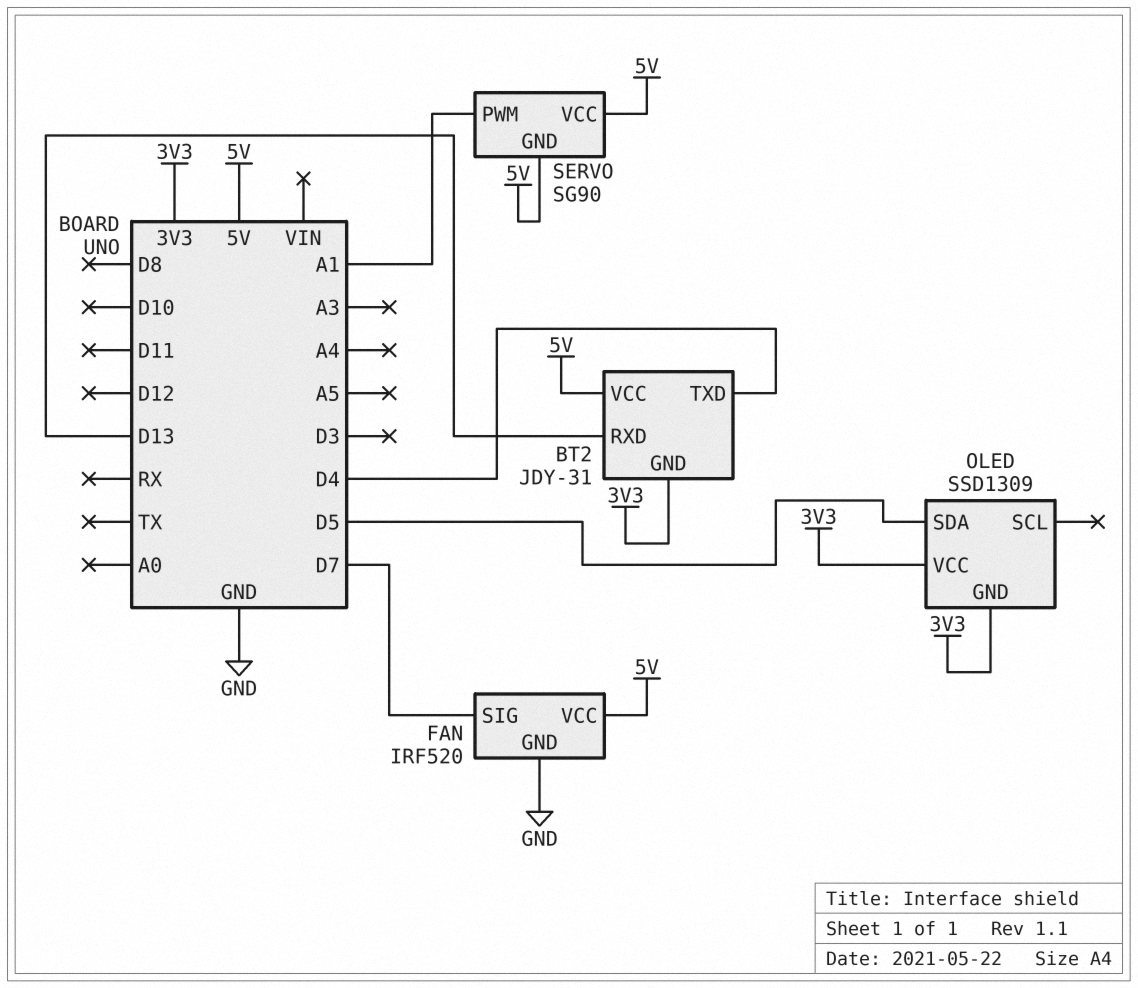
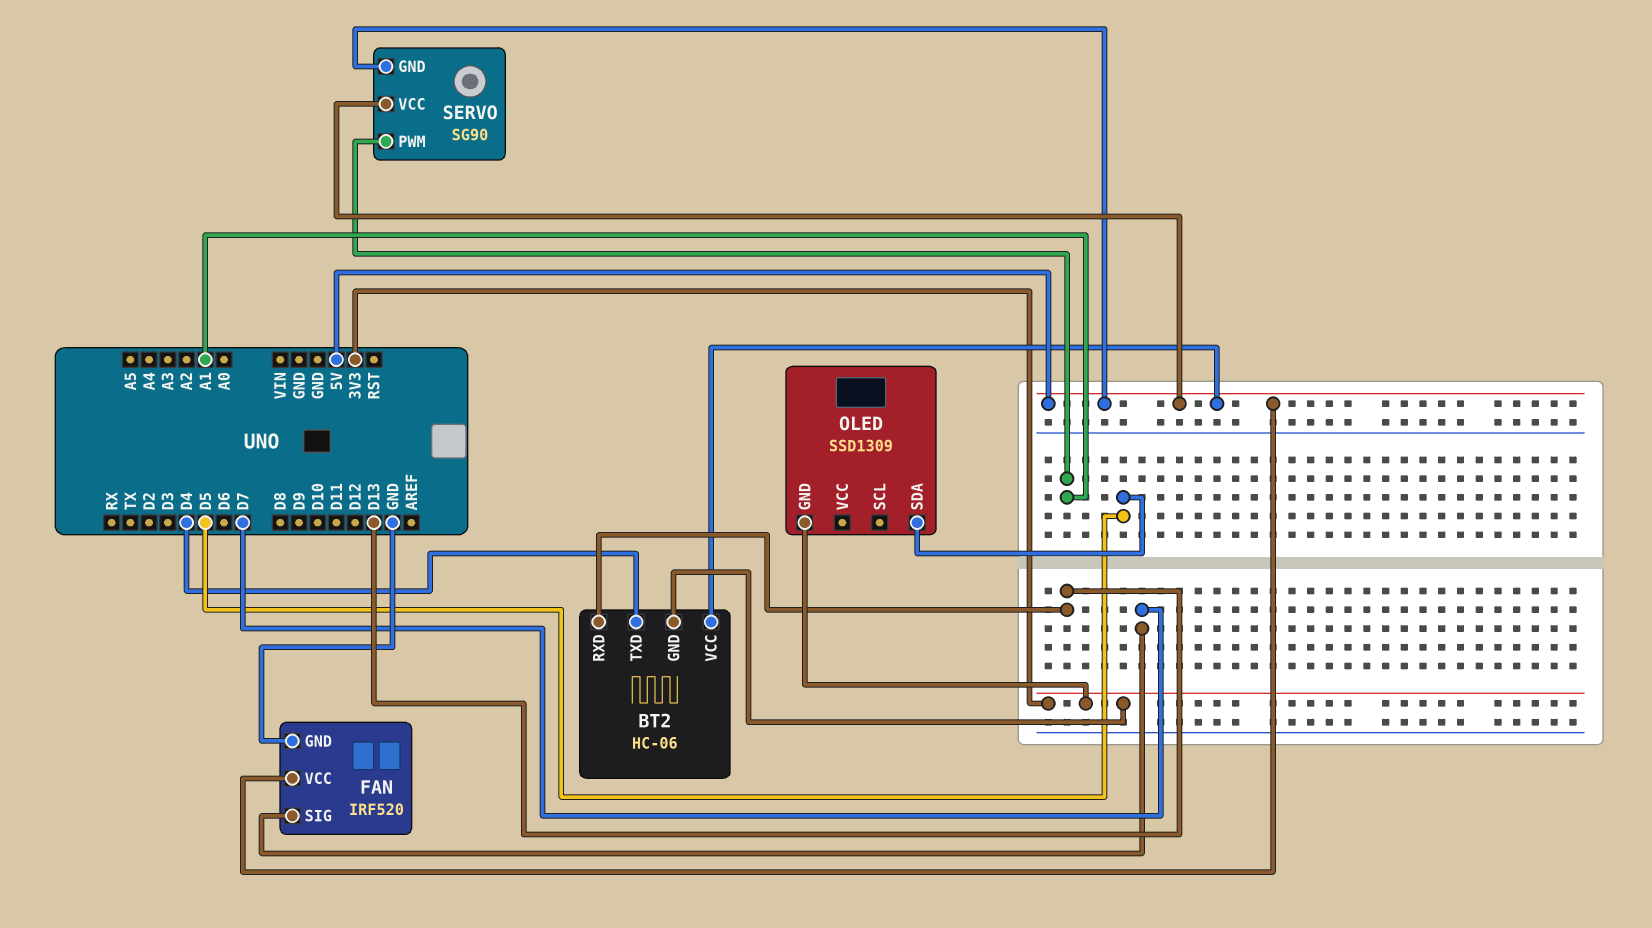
BT2: JDY-31 -> HC-06
OLED pin VCC: 3V3 -> none

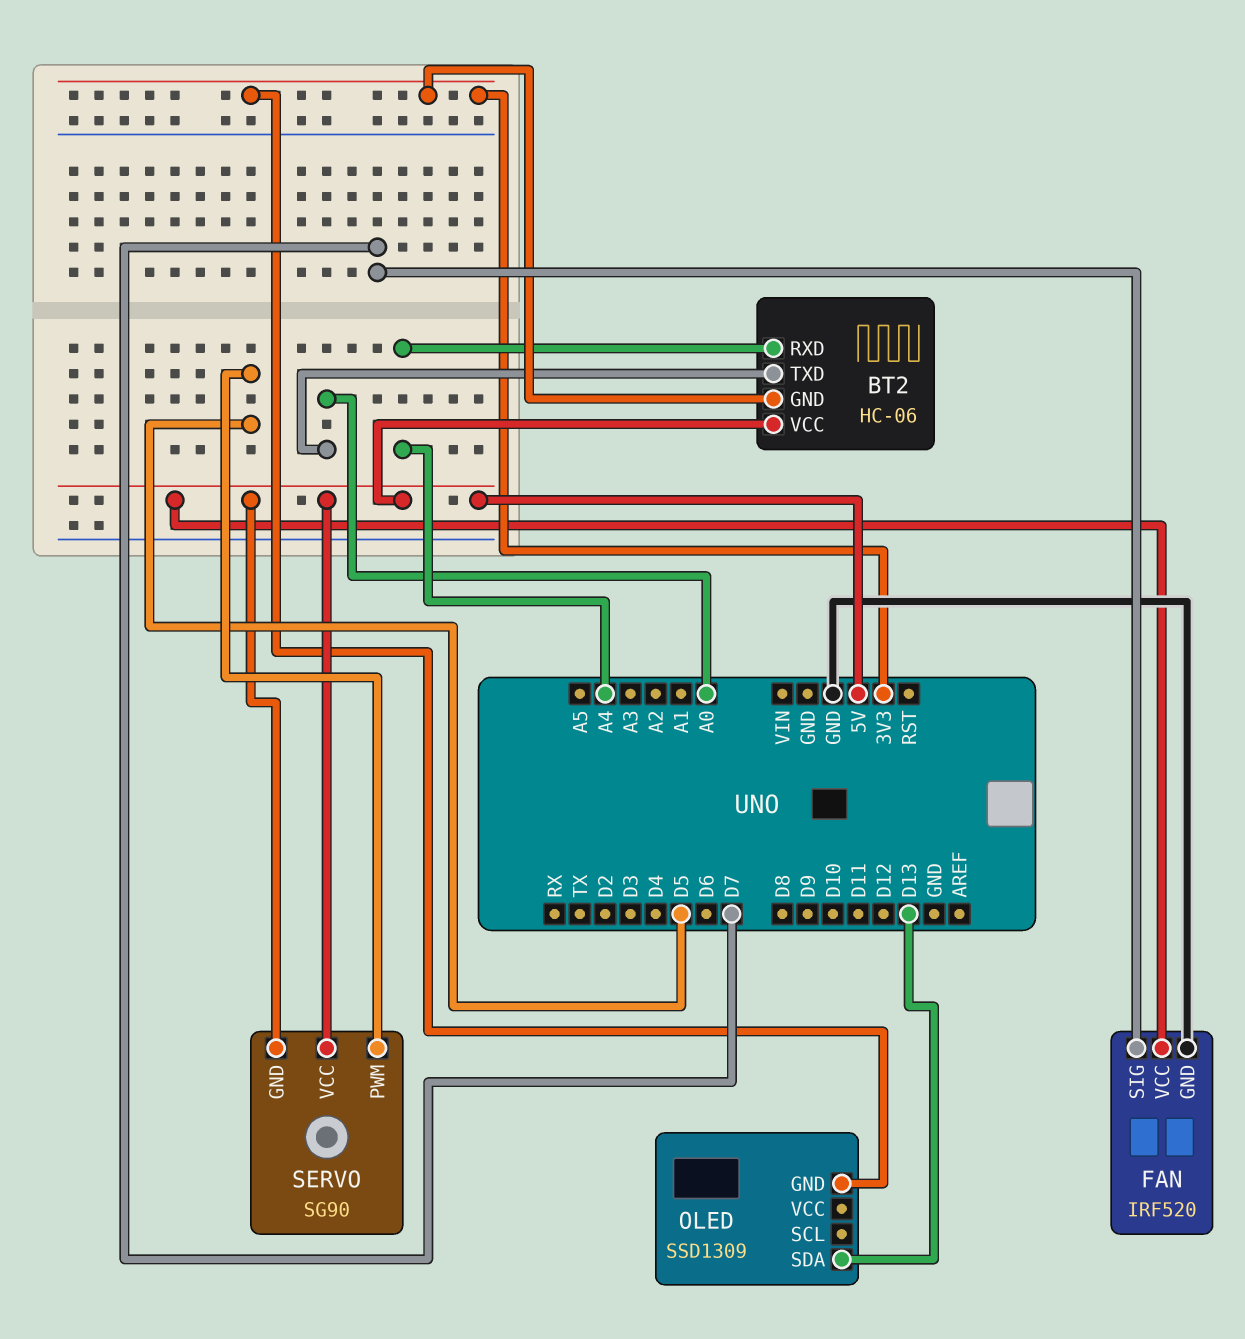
BT2 pin RXD: D13 -> A4
BT2 pin TXD: D4 -> A0
OLED pin SDA: D5 -> D13
SERVO pin PWM: A1 -> D5

